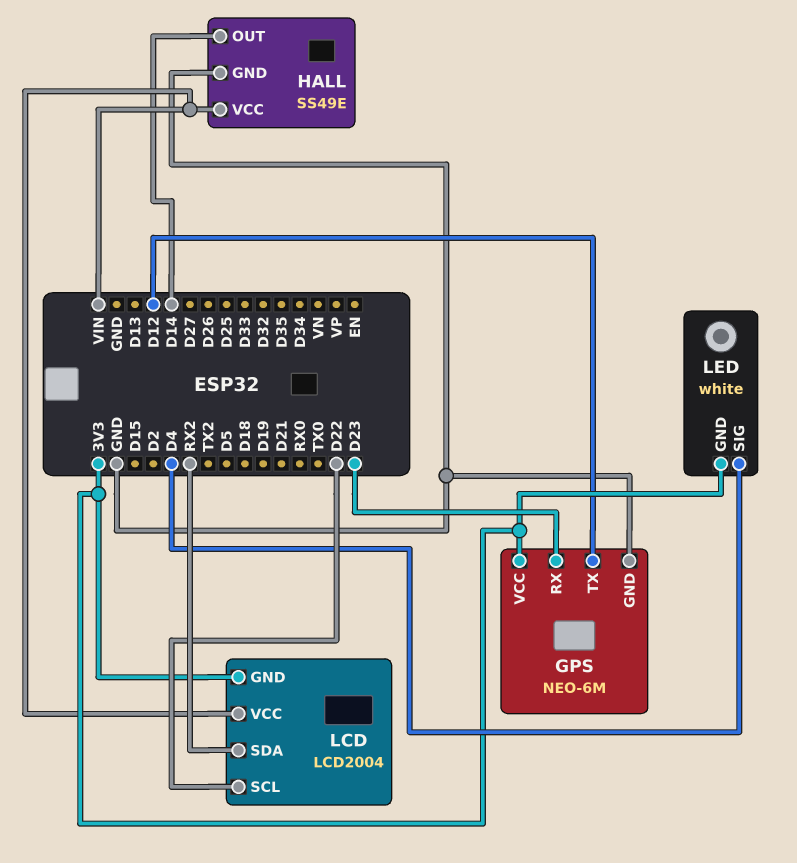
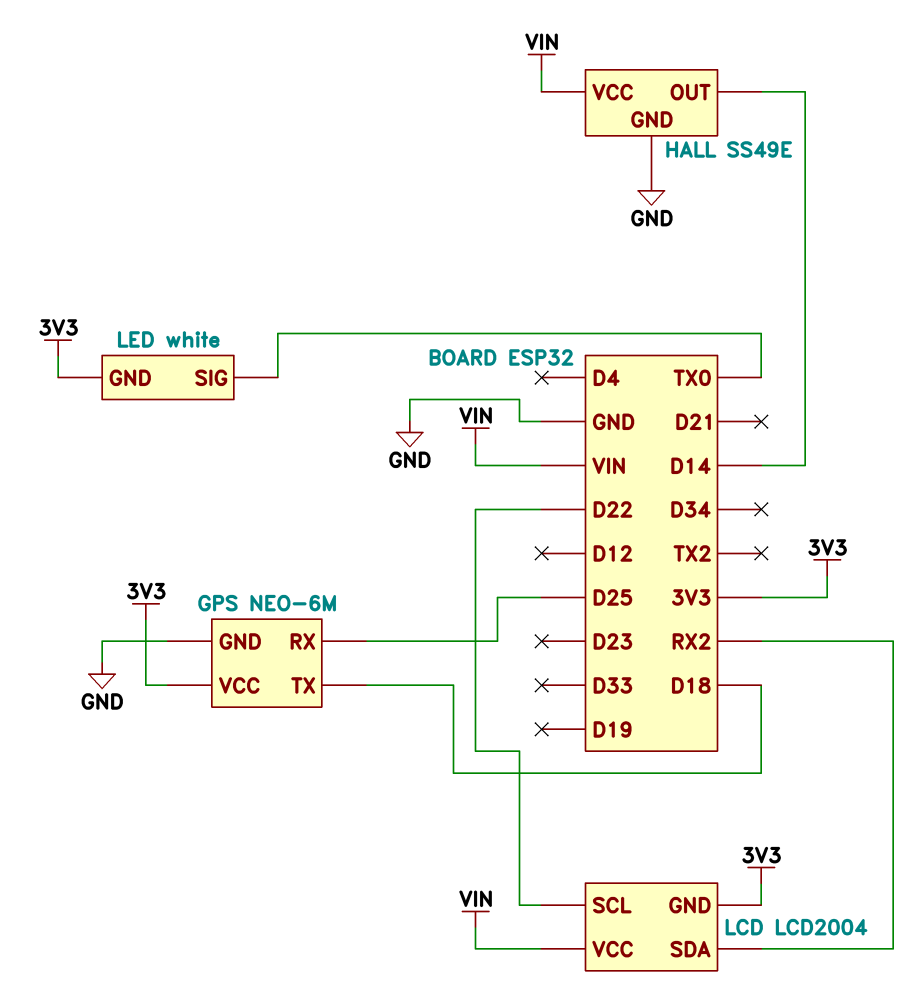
GPS pin RX: D23 -> D25
GPS pin TX: D12 -> D18
LED pin SIG: D4 -> TX0

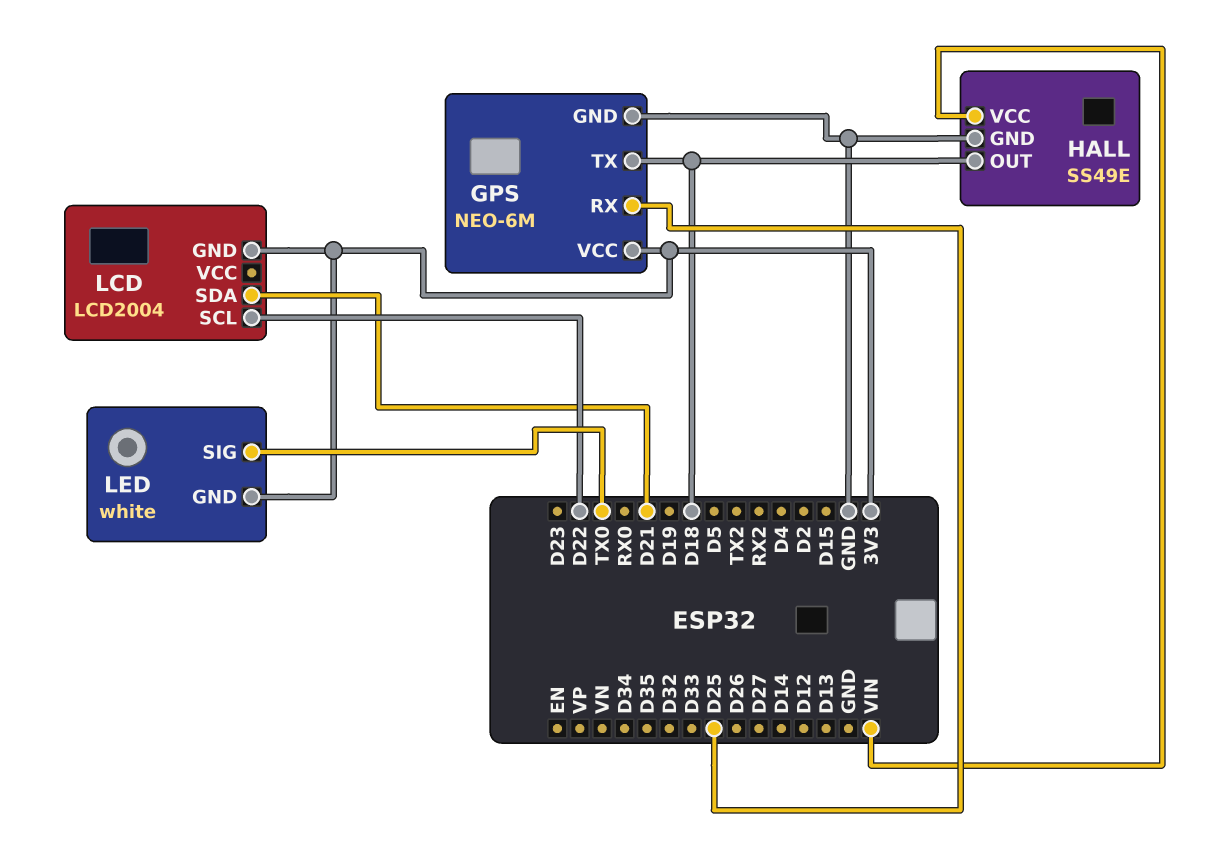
HALL pin OUT: D14 -> D18
LCD pin SDA: RX2 -> D21
LCD pin VCC: VIN -> none

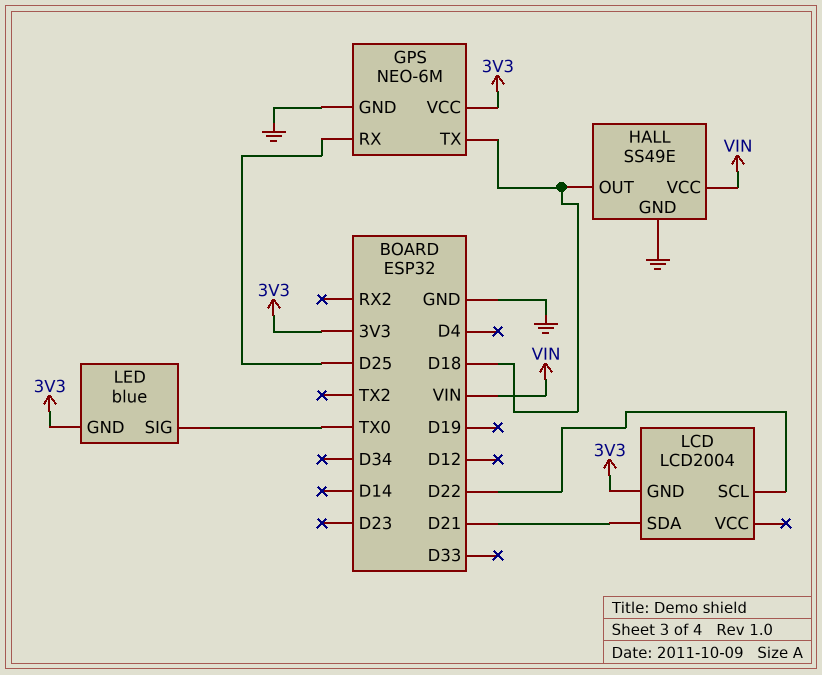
LED: white -> blue

